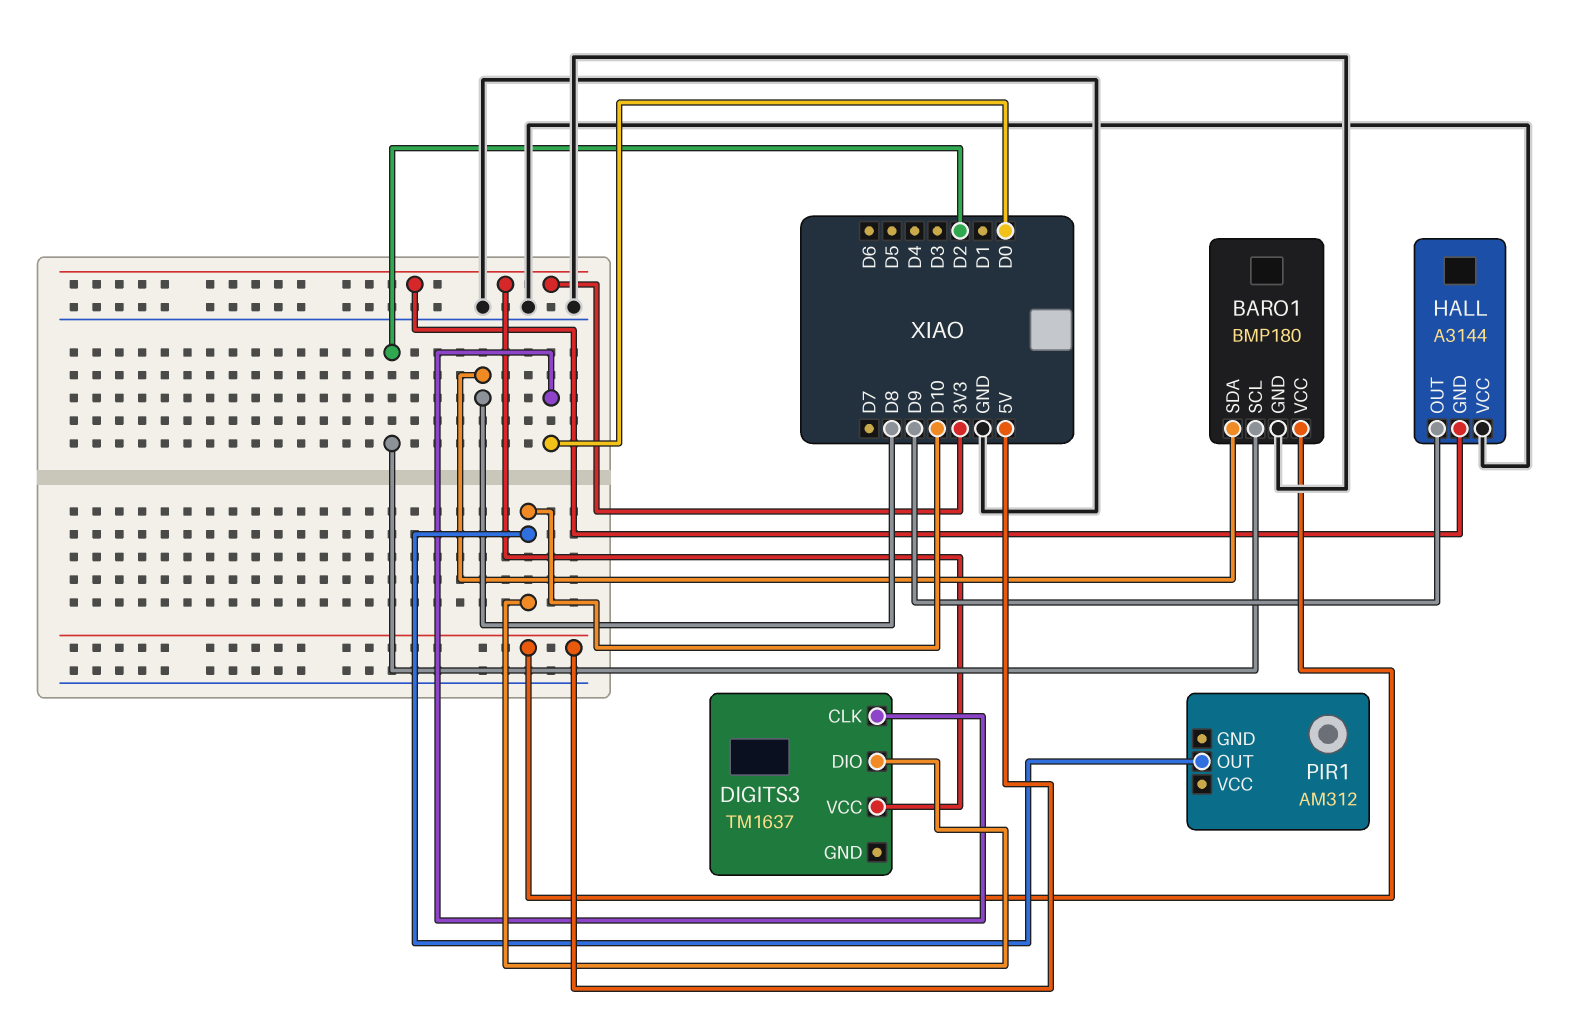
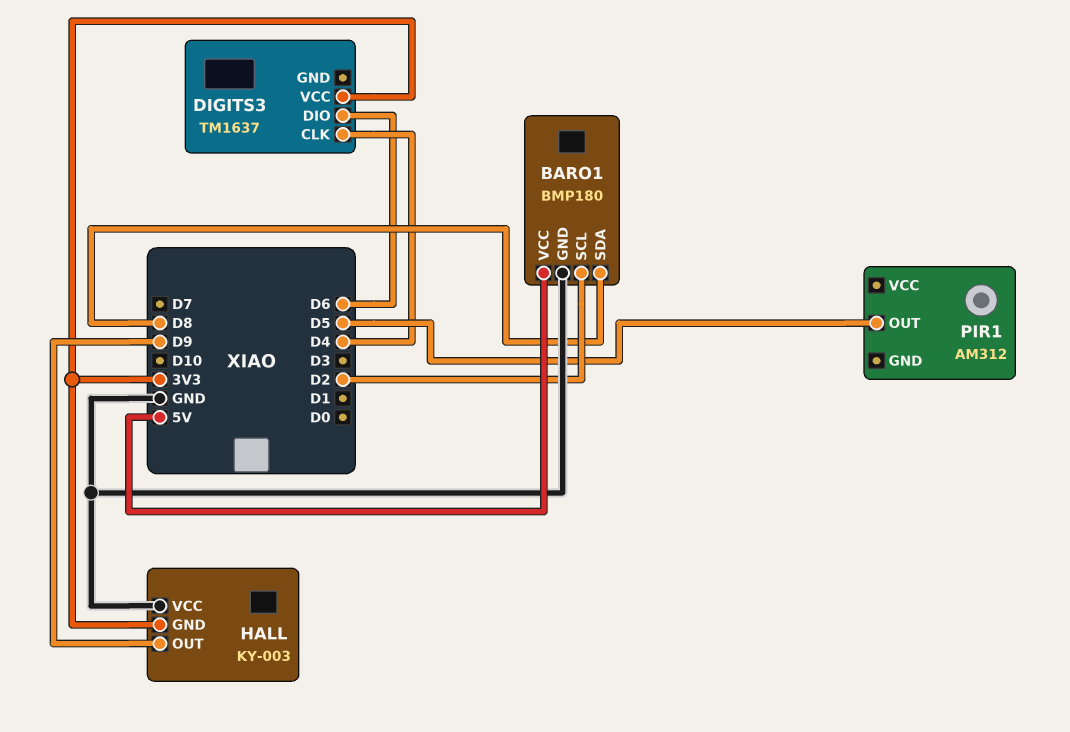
DIGITS3 pin CLK: D0 -> D4
DIGITS3 pin DIO: D10 -> D6
HALL: A3144 -> KY-003
PIR1 pin OUT: D10 -> D5

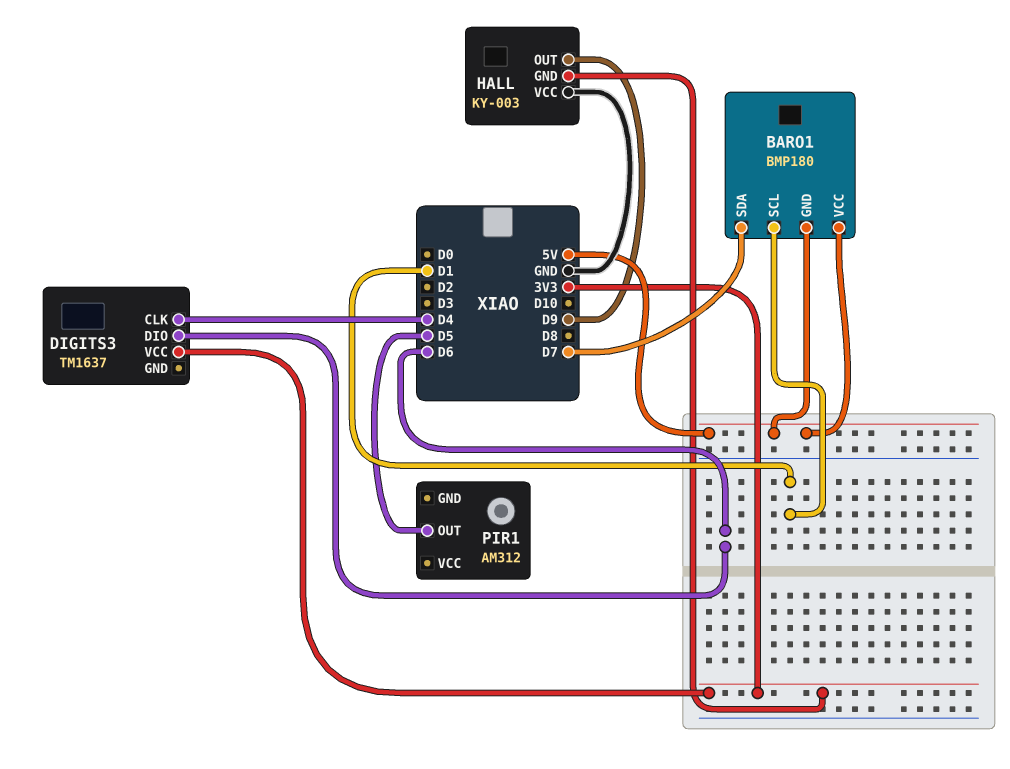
BARO1 pin GND: GND -> 5V
BARO1 pin SCL: D2 -> D1
BARO1 pin SDA: D8 -> D7

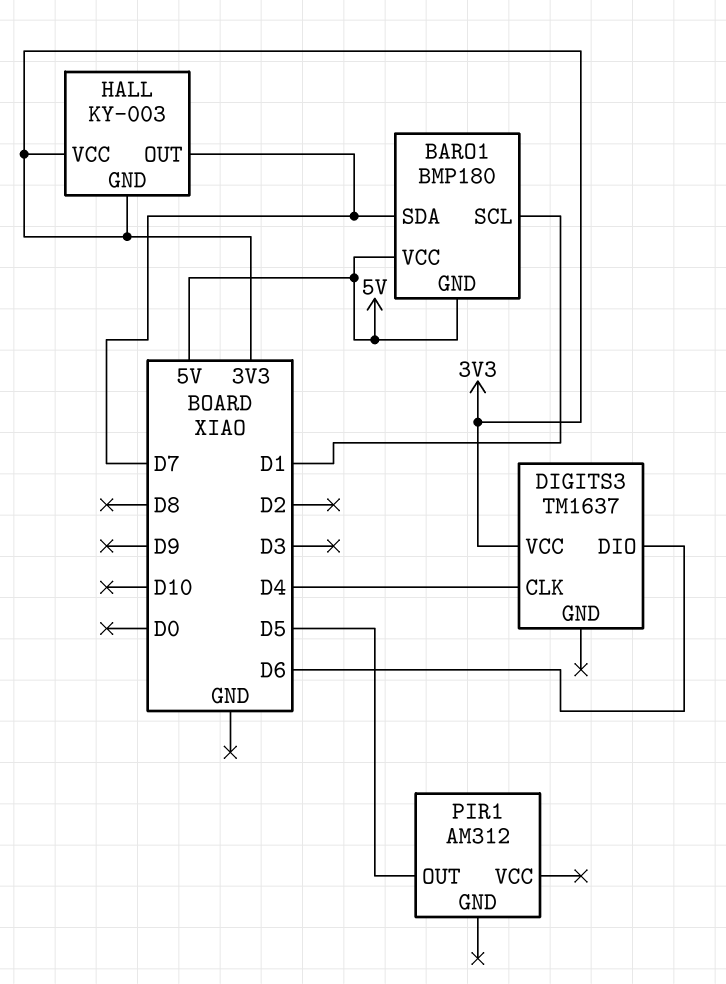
HALL pin OUT: D9 -> D7
HALL pin VCC: GND -> 3V3

